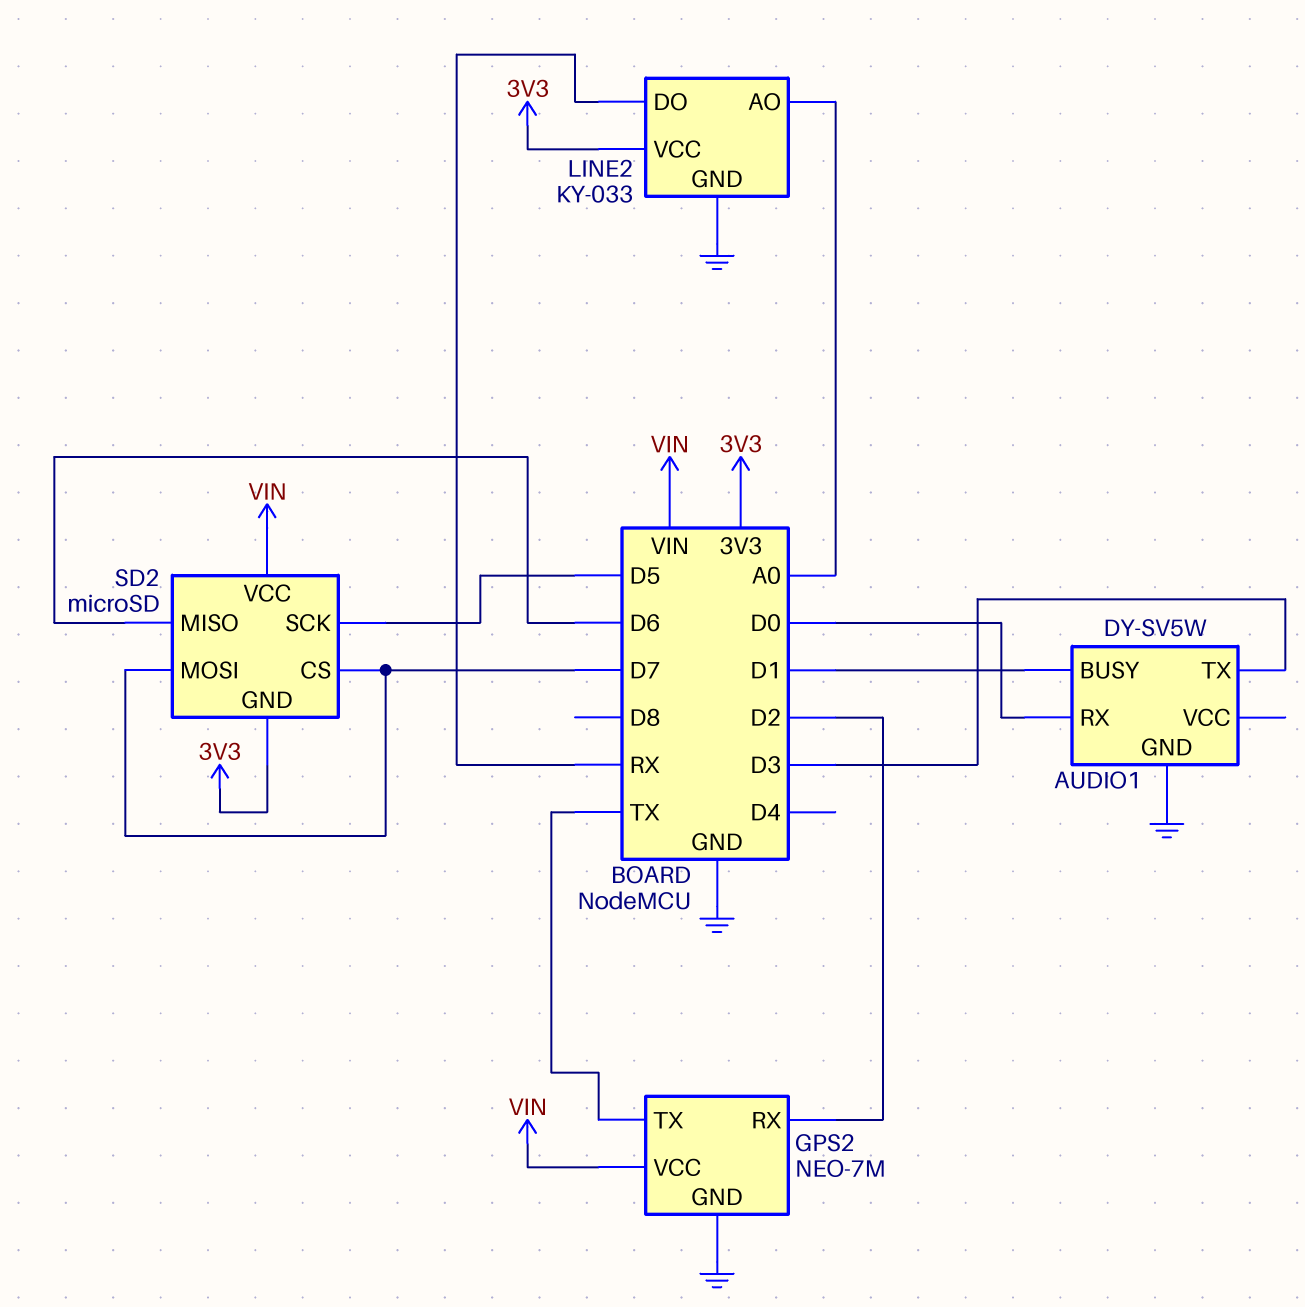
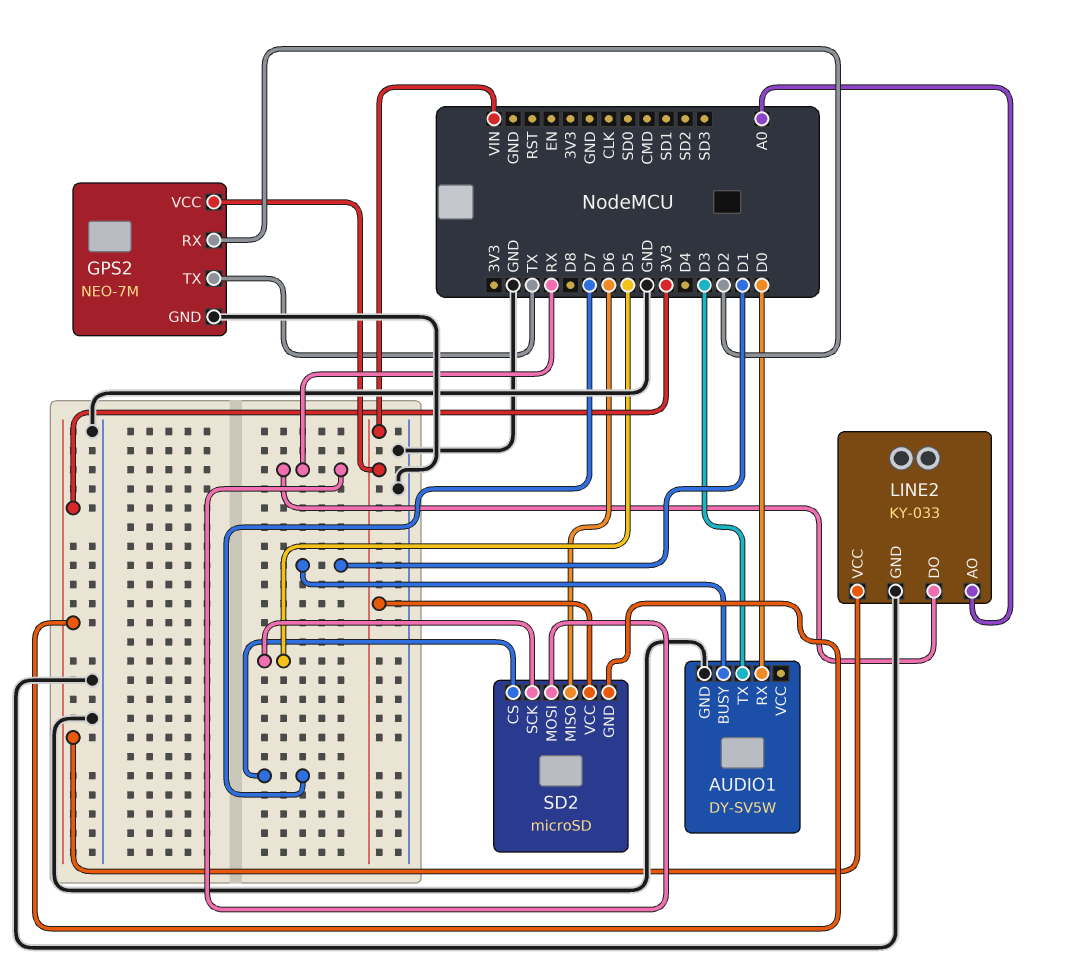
SD2 pin MOSI: D7 -> RX

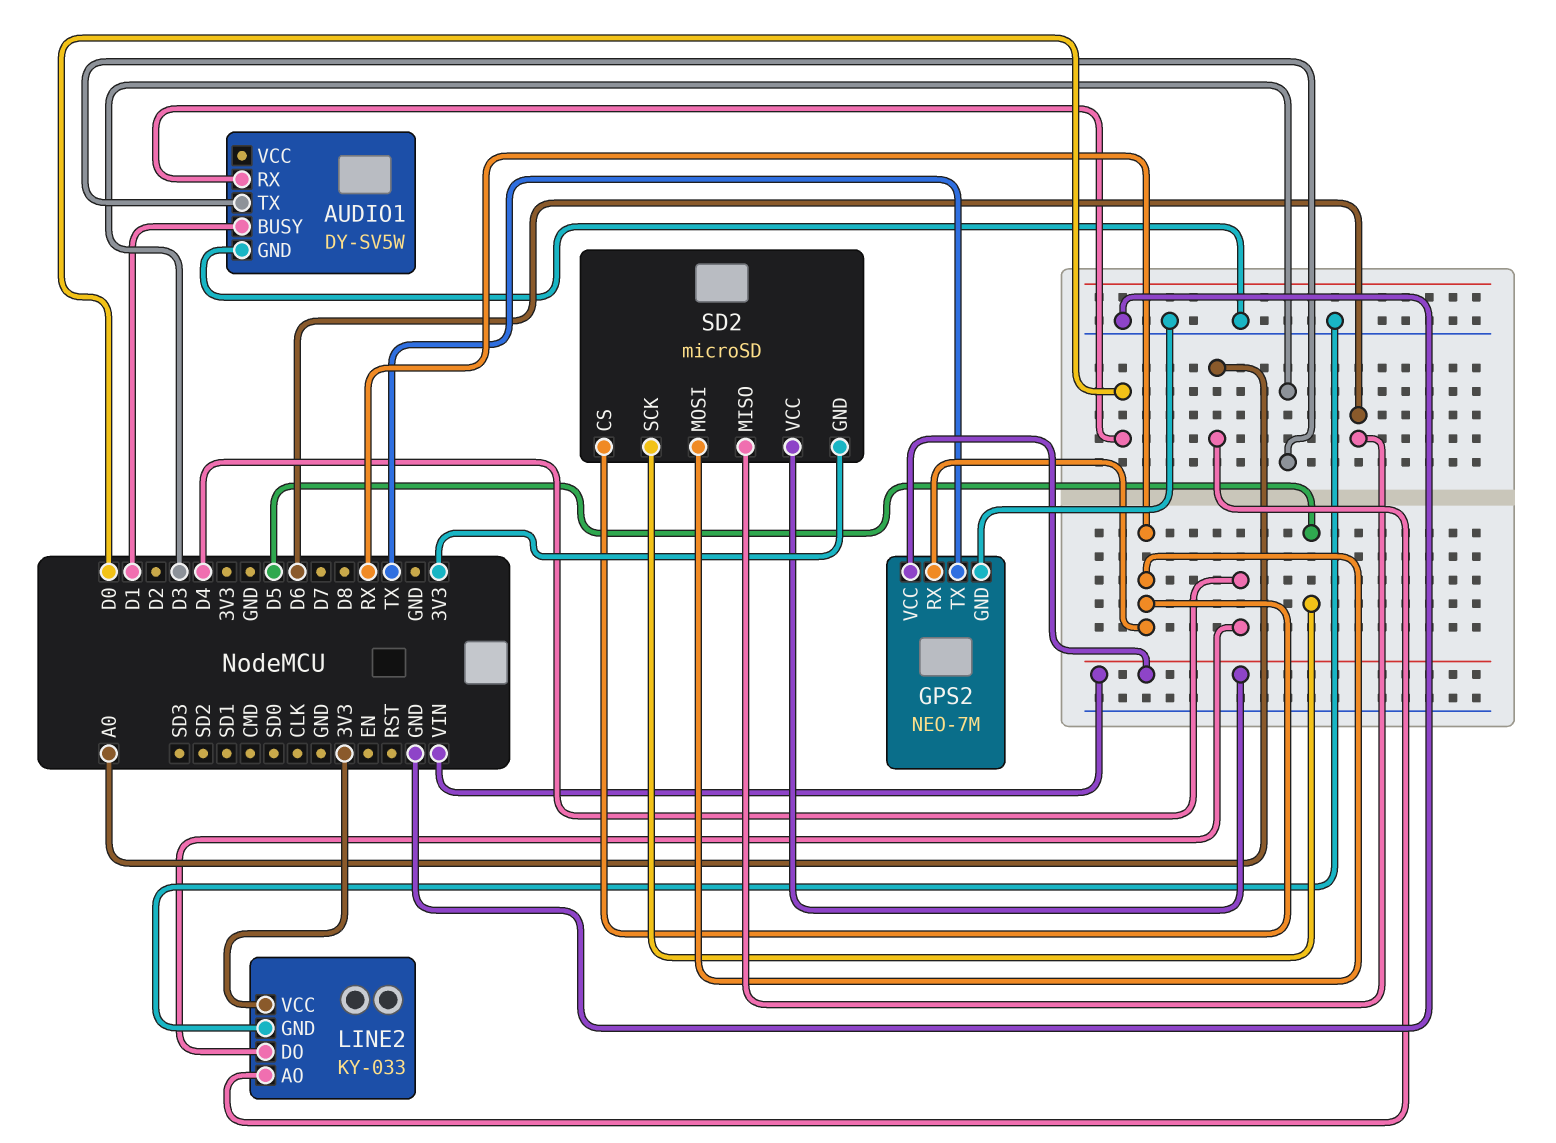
GPS2 pin RX: D2 -> RX
LINE2 pin DO: RX -> D4
SD2 pin CS: D7 -> RX

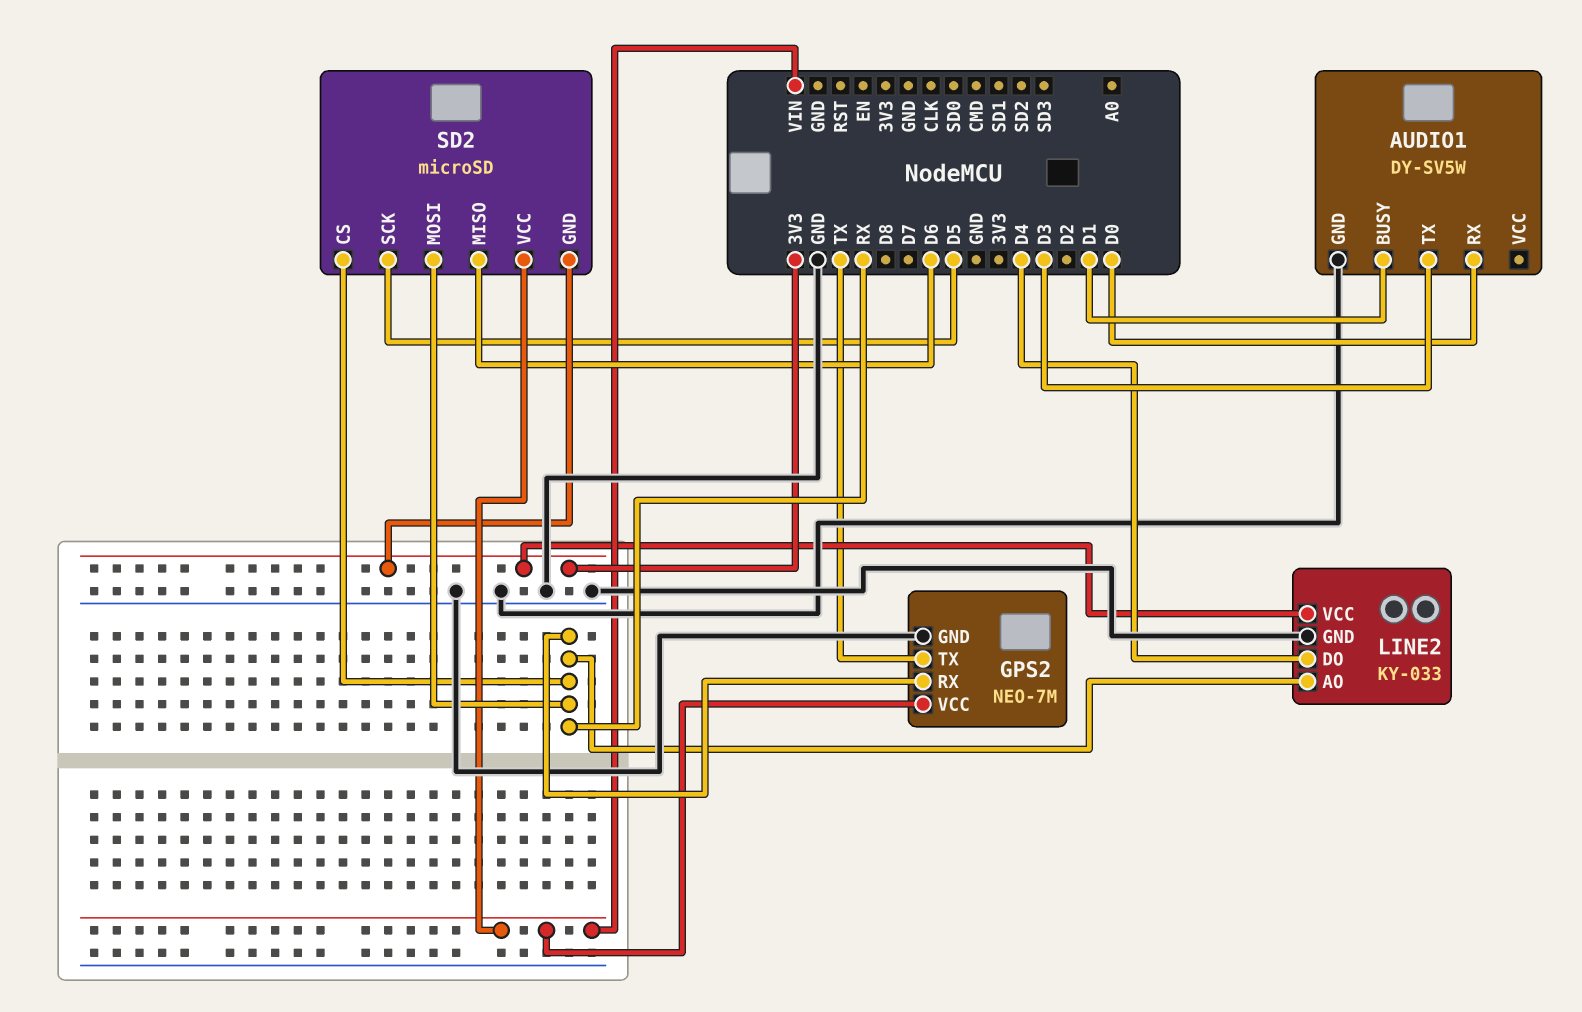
LINE2 pin AO: A0 -> RX

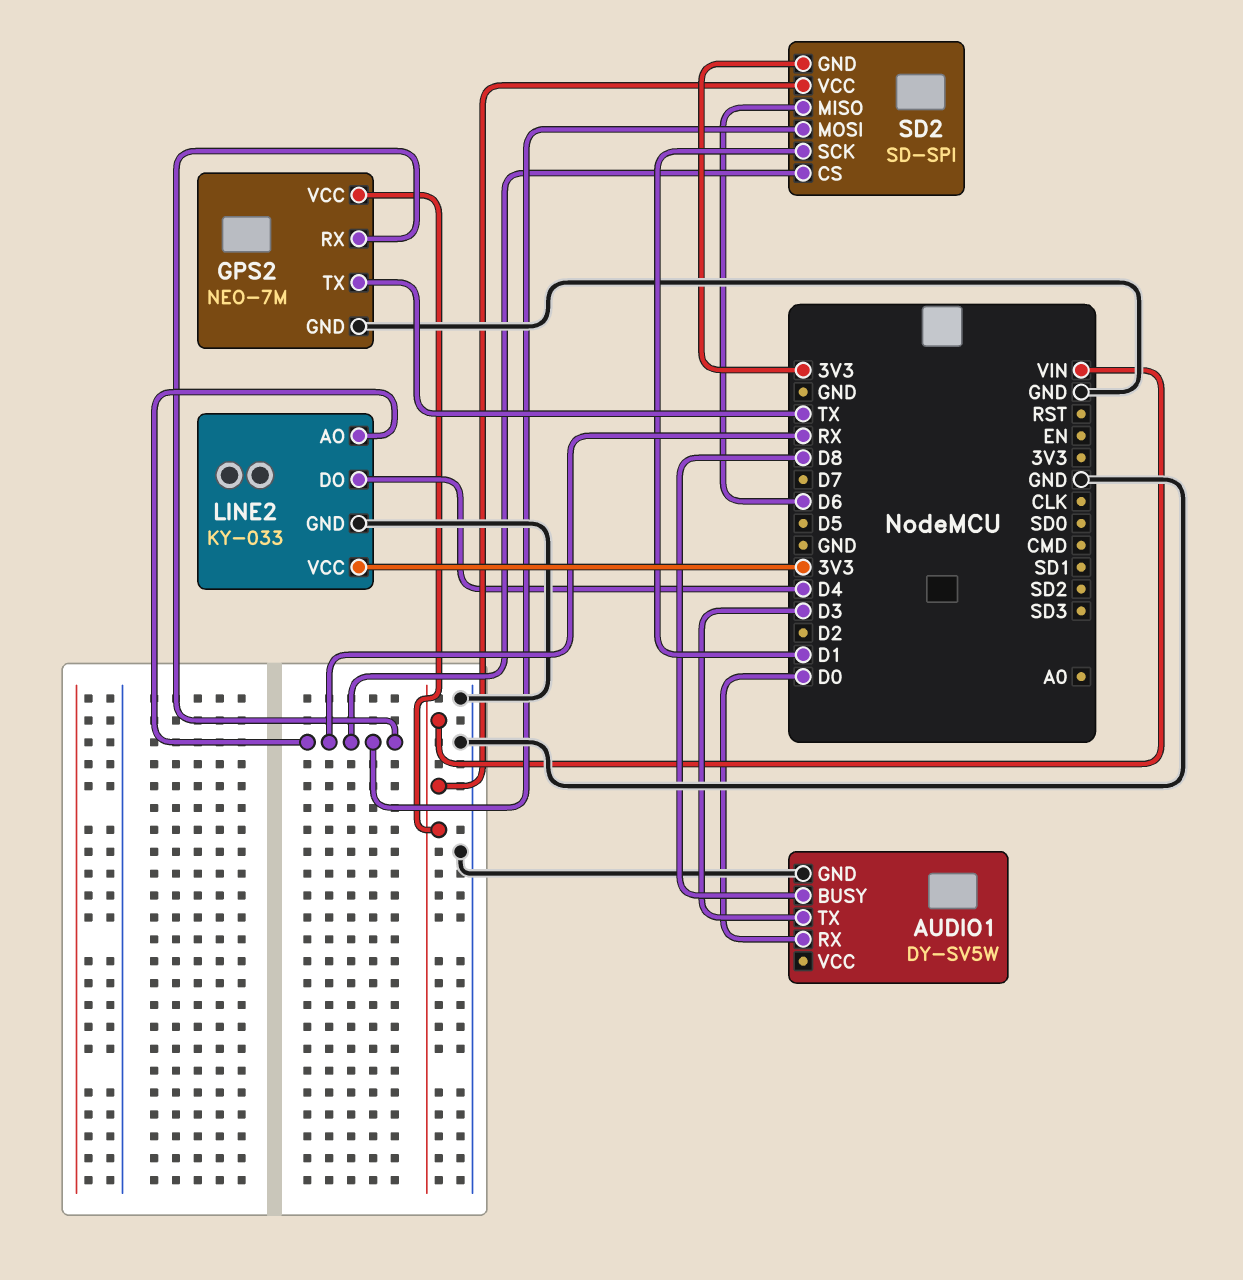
AUDIO1 pin BUSY: D1 -> D8
SD2: microSD -> SD-SPI
SD2 pin SCK: D5 -> D1

